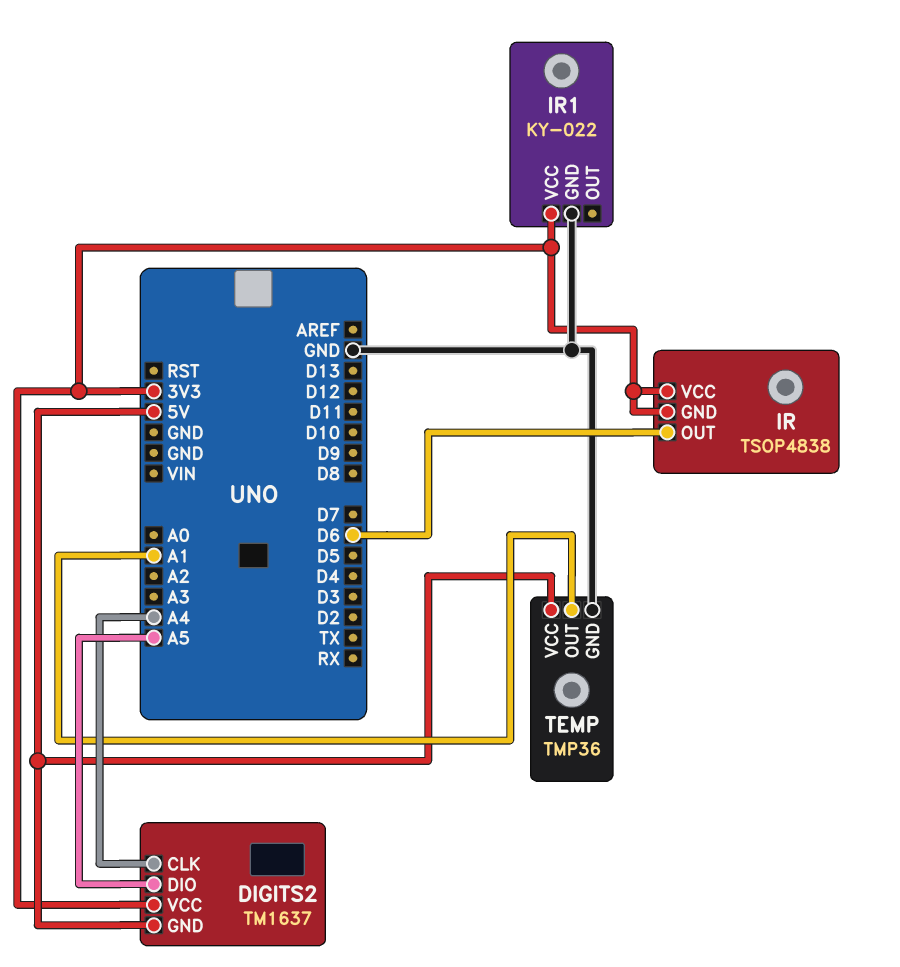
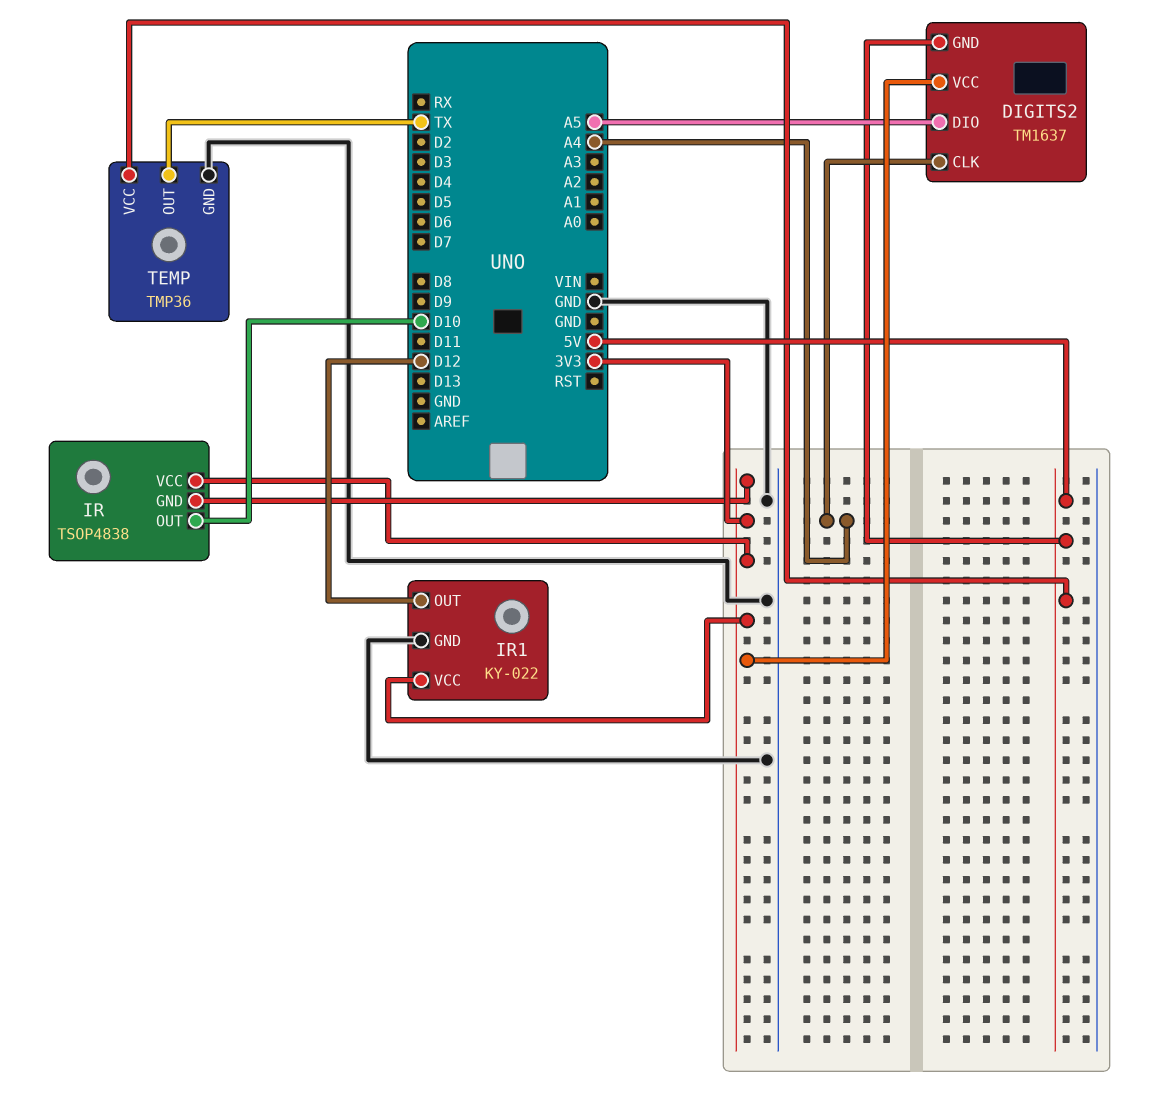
IR pin OUT: D6 -> D10
IR1 pin OUT: none -> D12
TEMP pin OUT: A1 -> TX

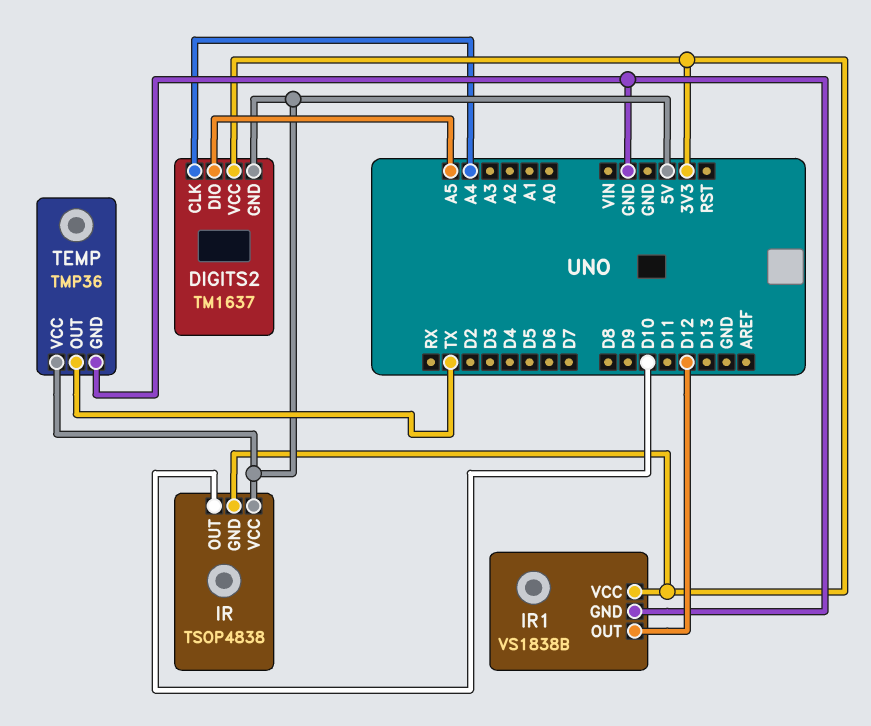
IR pin VCC: 3V3 -> 5V
IR1: KY-022 -> VS1838B

